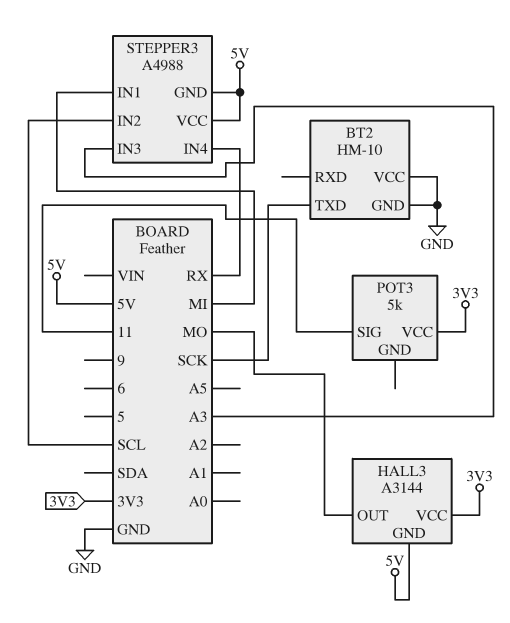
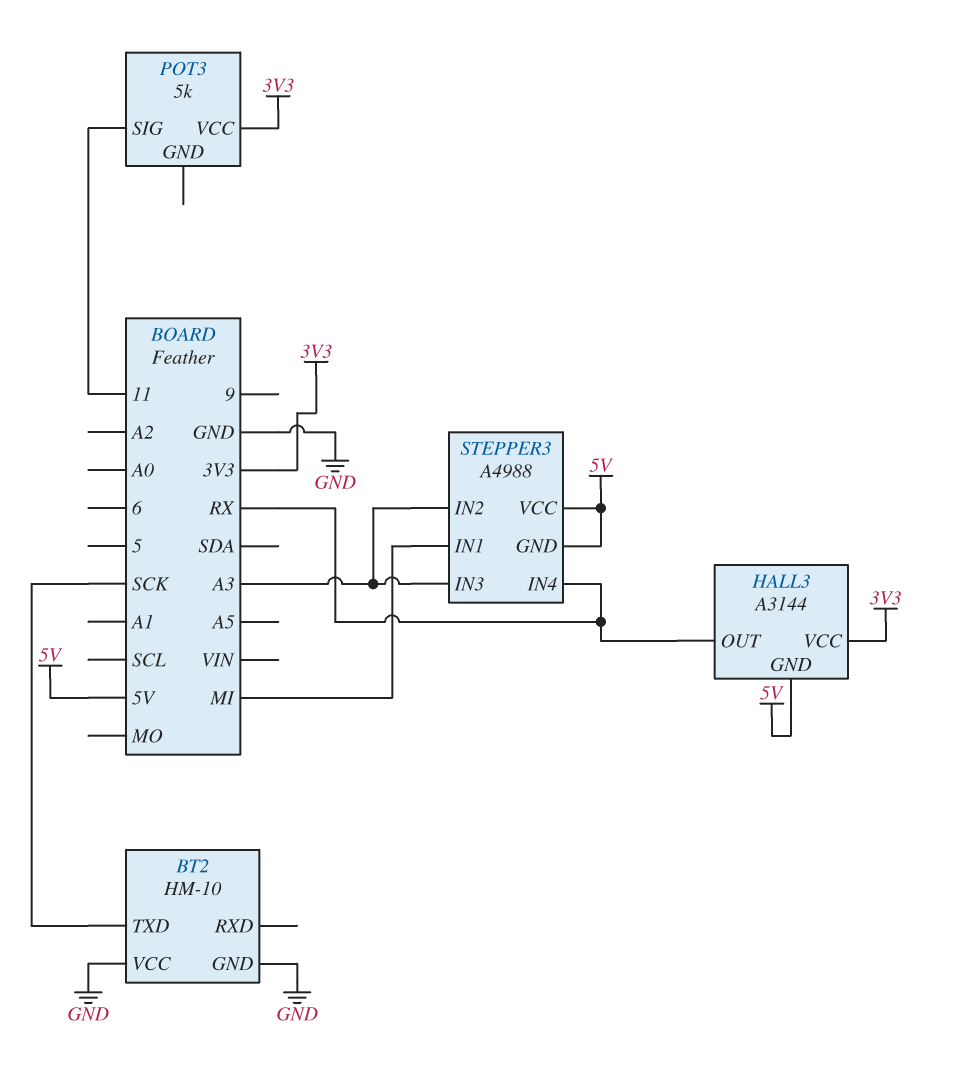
HALL3 pin OUT: MO -> RX
STEPPER3 pin IN2: SCL -> A3

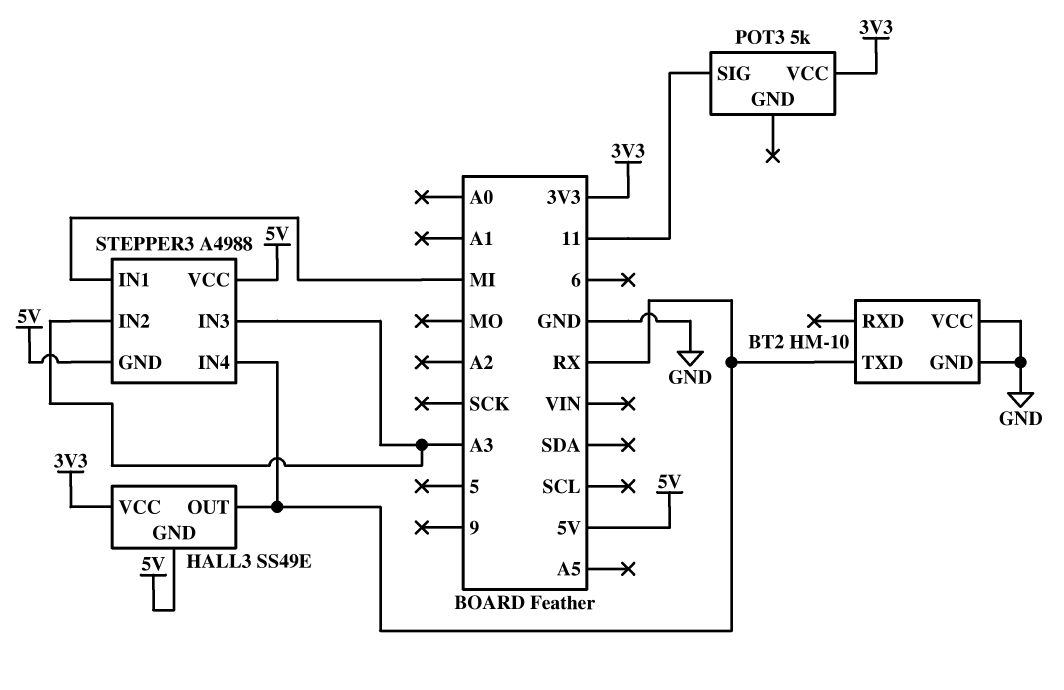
BT2 pin TXD: SCK -> RX
HALL3: A3144 -> SS49E

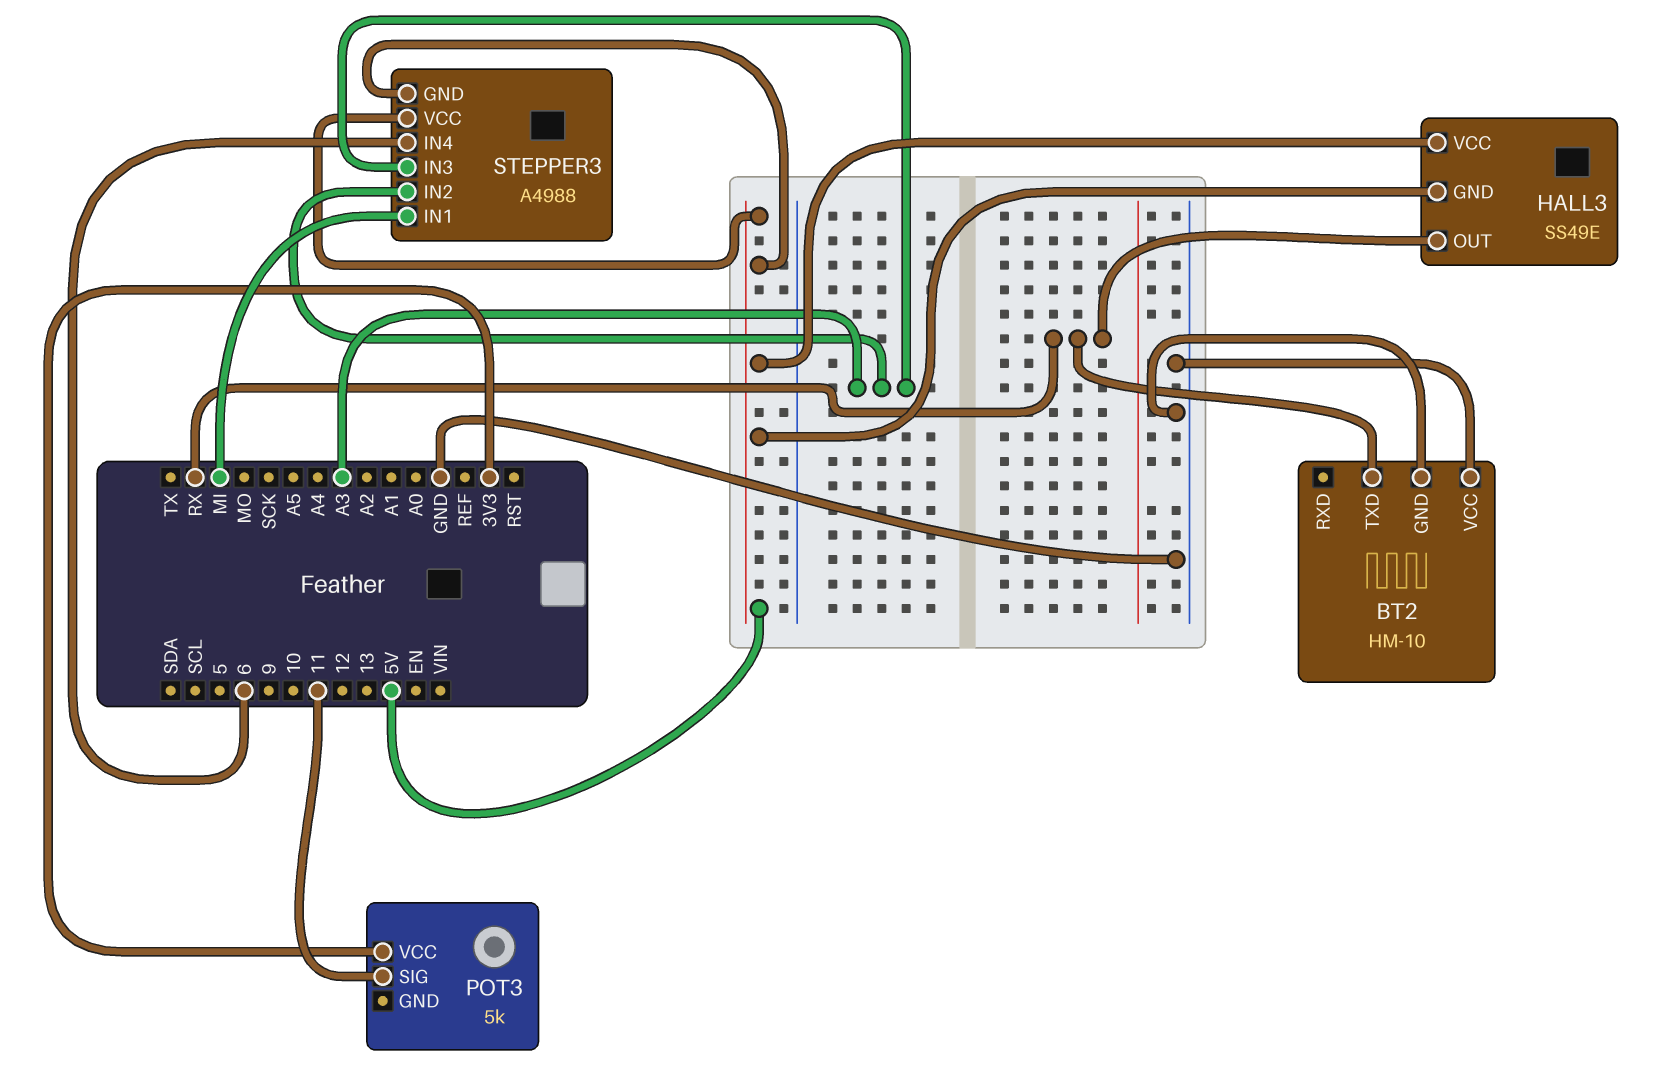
HALL3 pin VCC: 3V3 -> 5V
STEPPER3 pin IN4: RX -> 6

